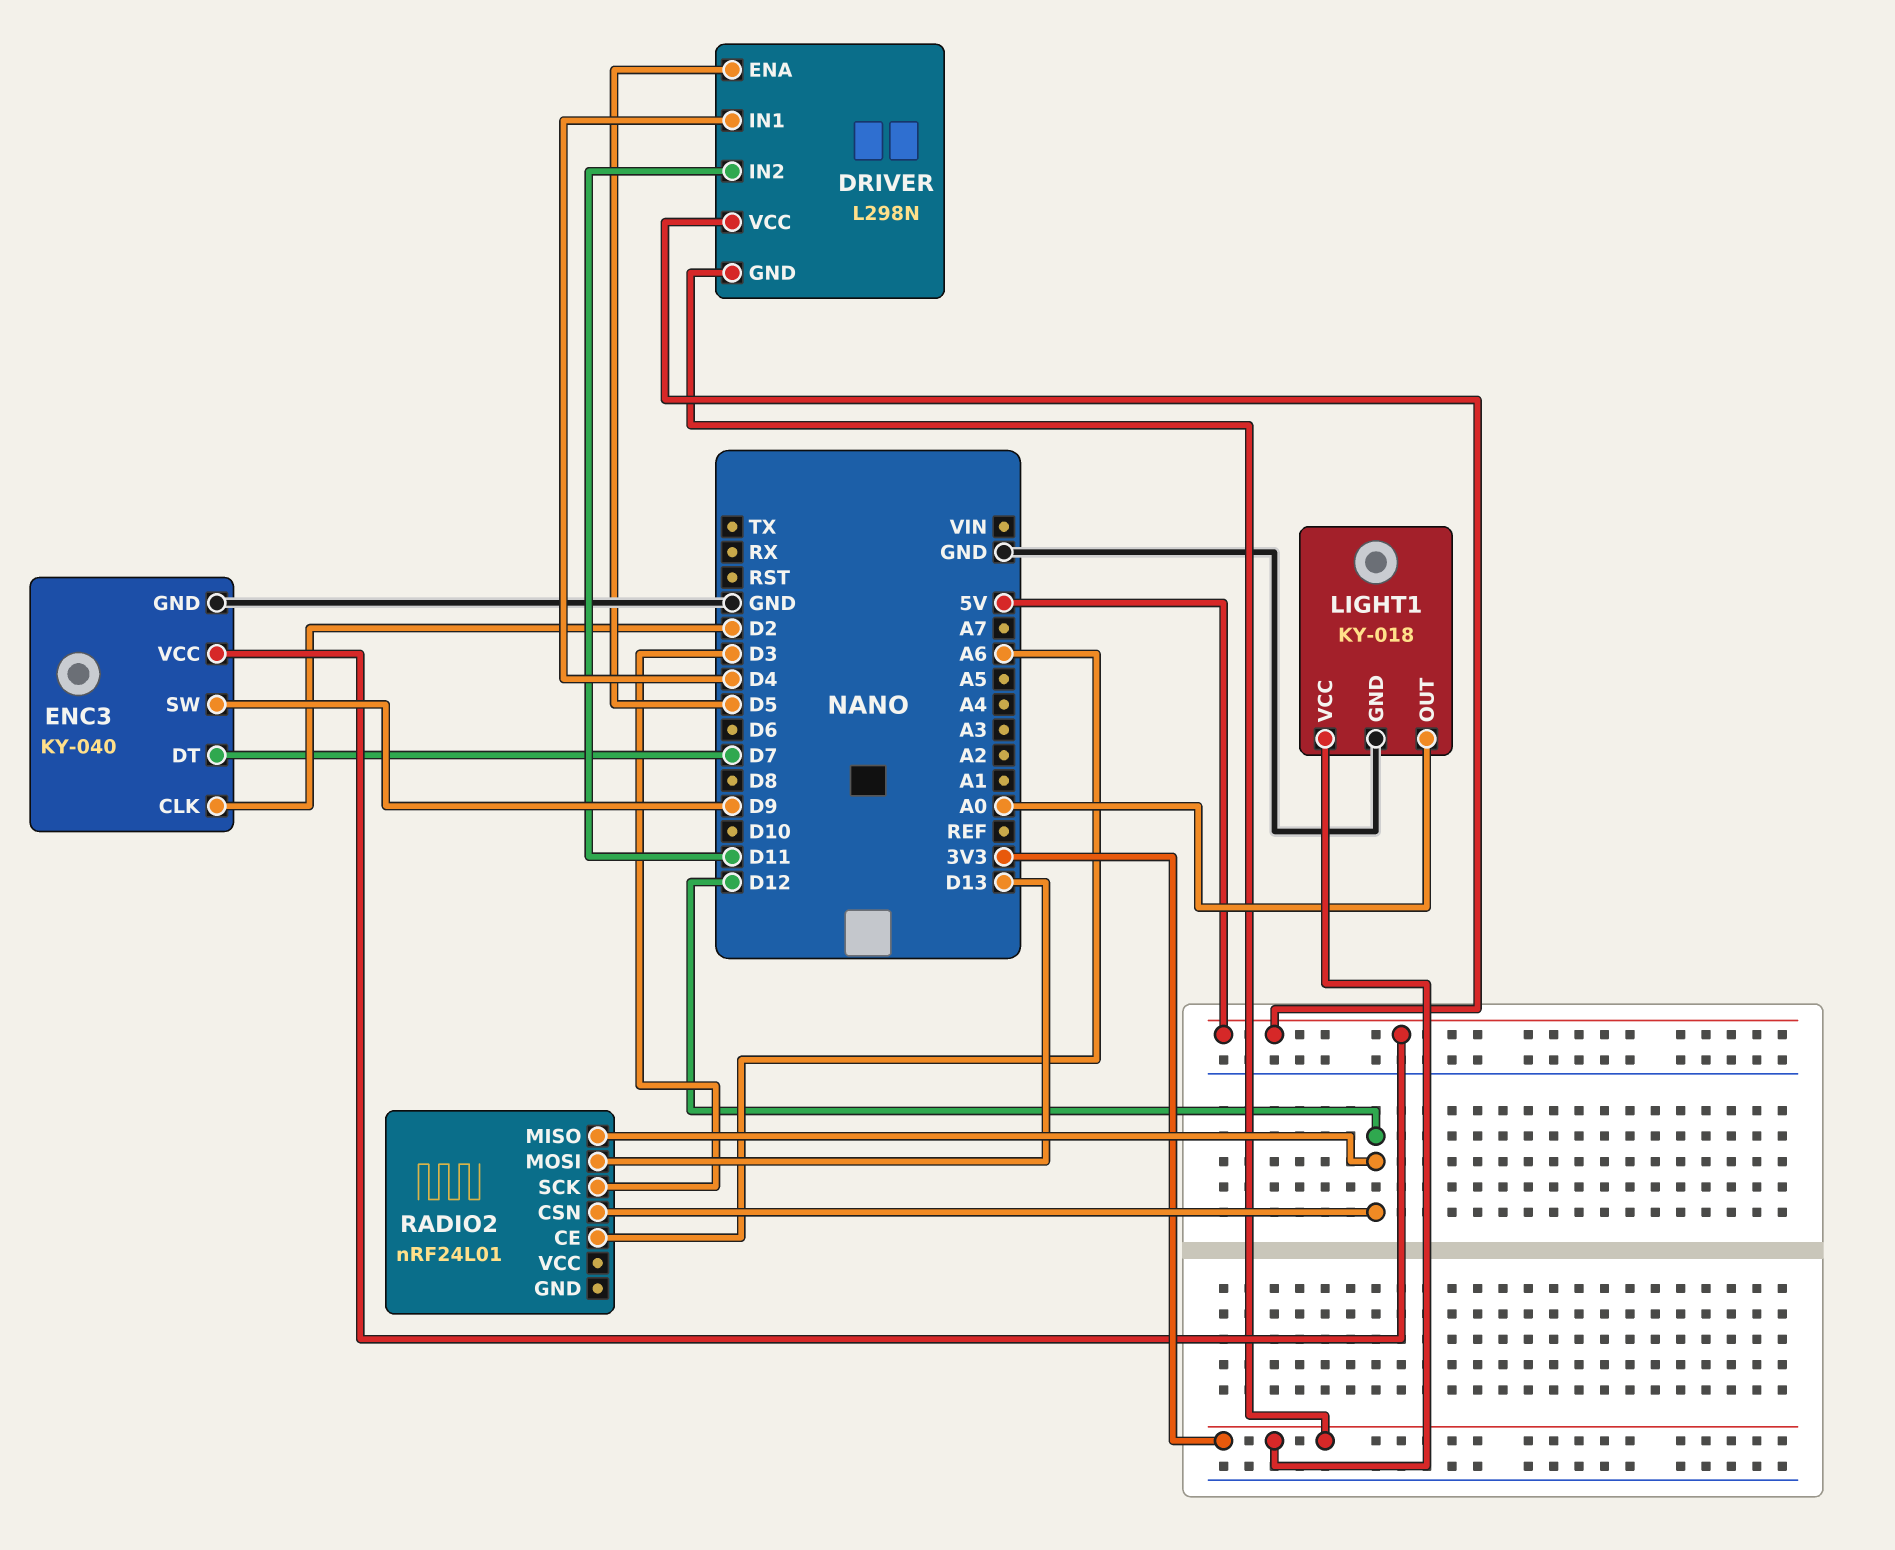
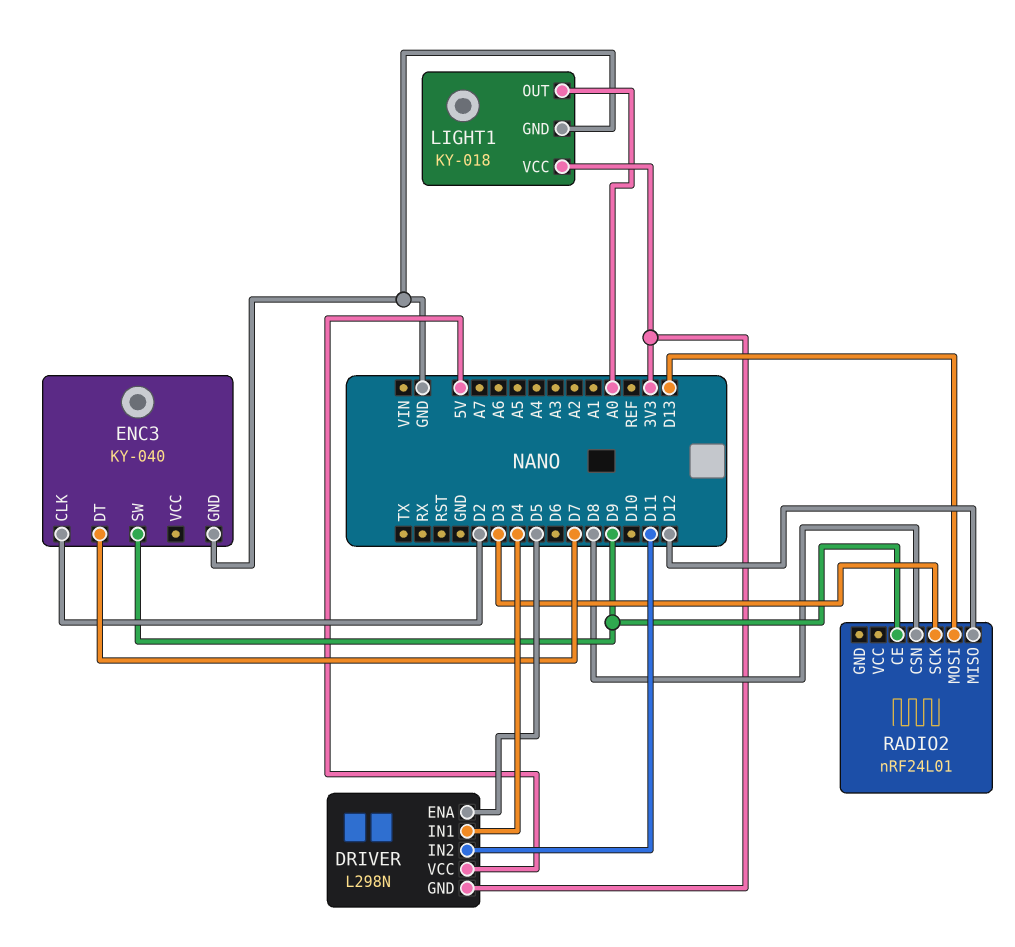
ENC3 pin VCC: 5V -> none
RADIO2 pin CE: A6 -> D9
RADIO2 pin CSN: D12 -> D8

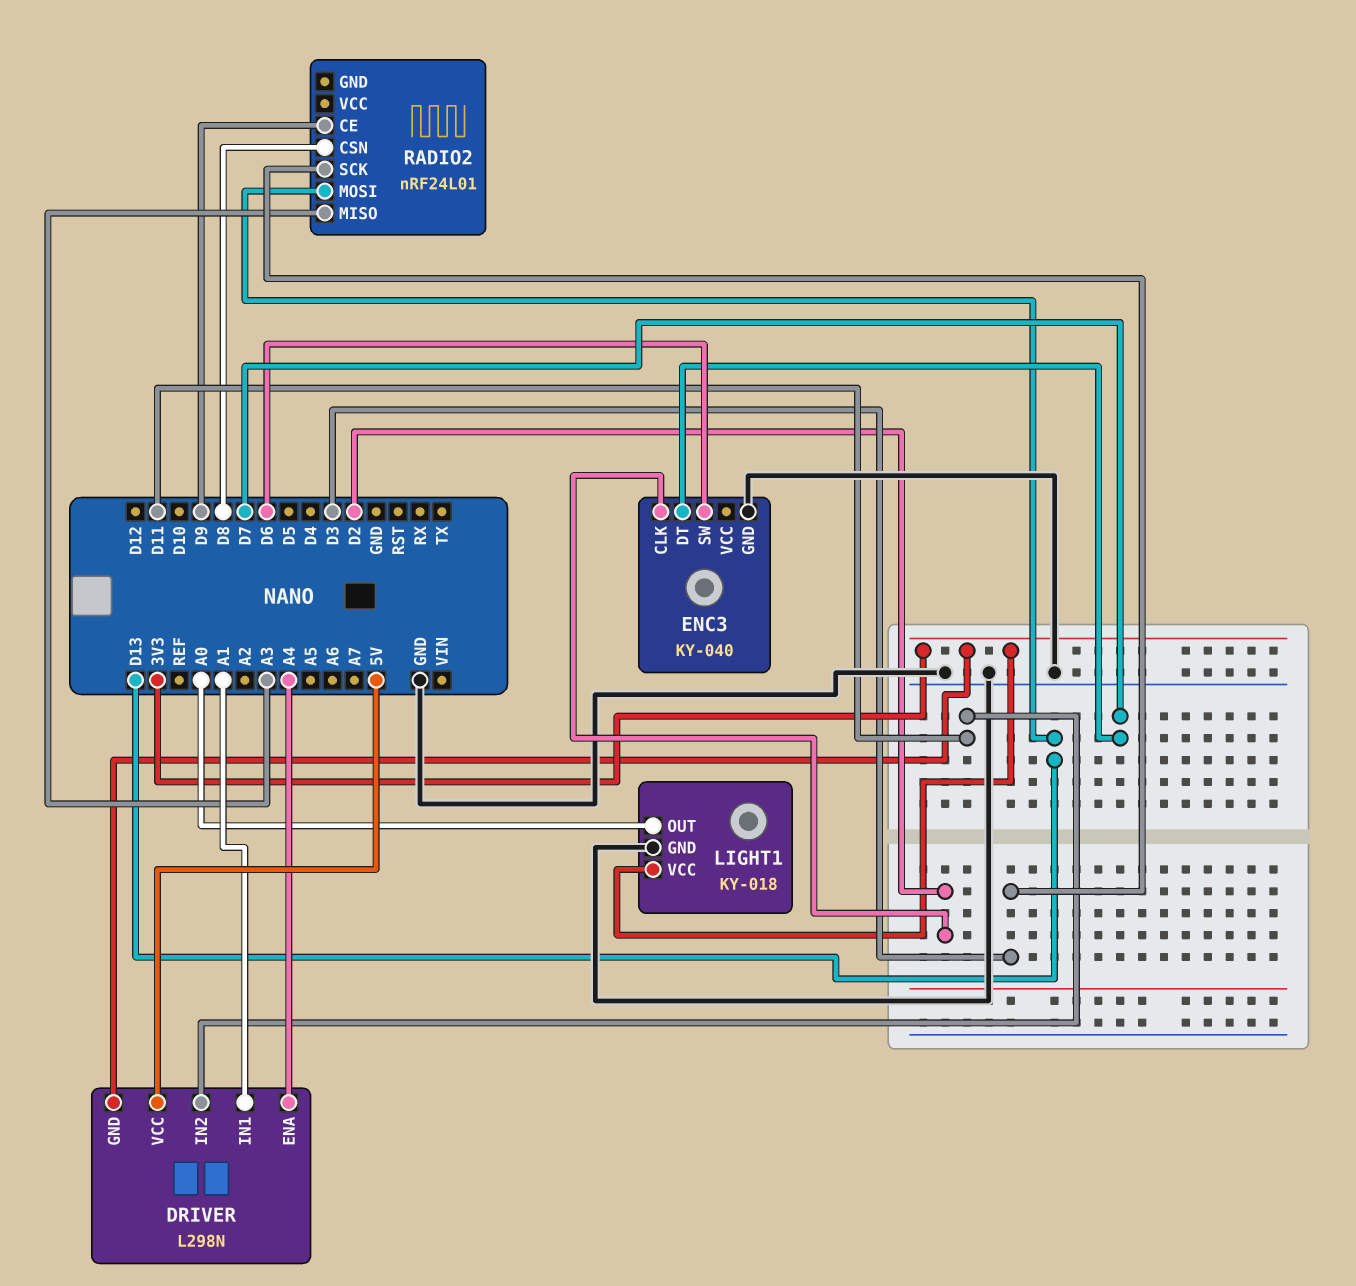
DRIVER pin ENA: D5 -> A4
DRIVER pin IN1: D4 -> A1
ENC3 pin SW: D9 -> D6
RADIO2 pin MISO: D12 -> A3

